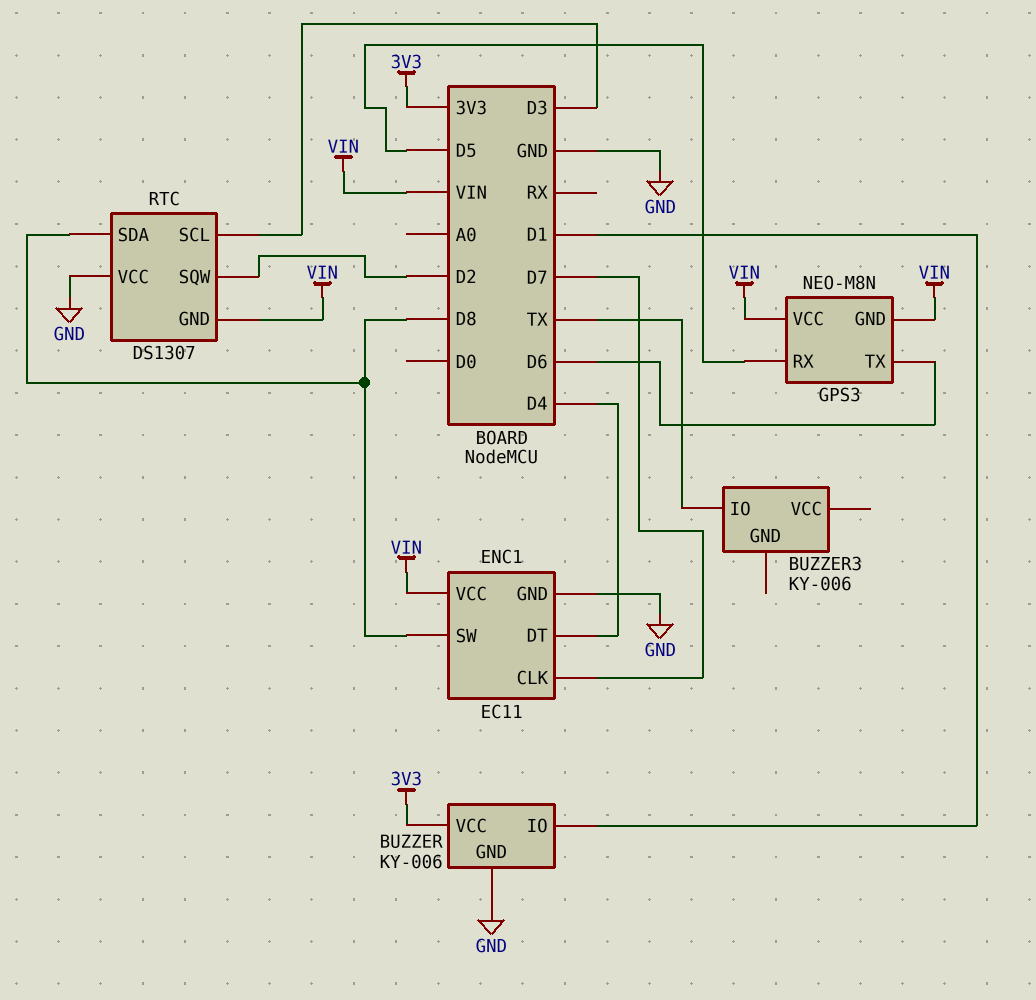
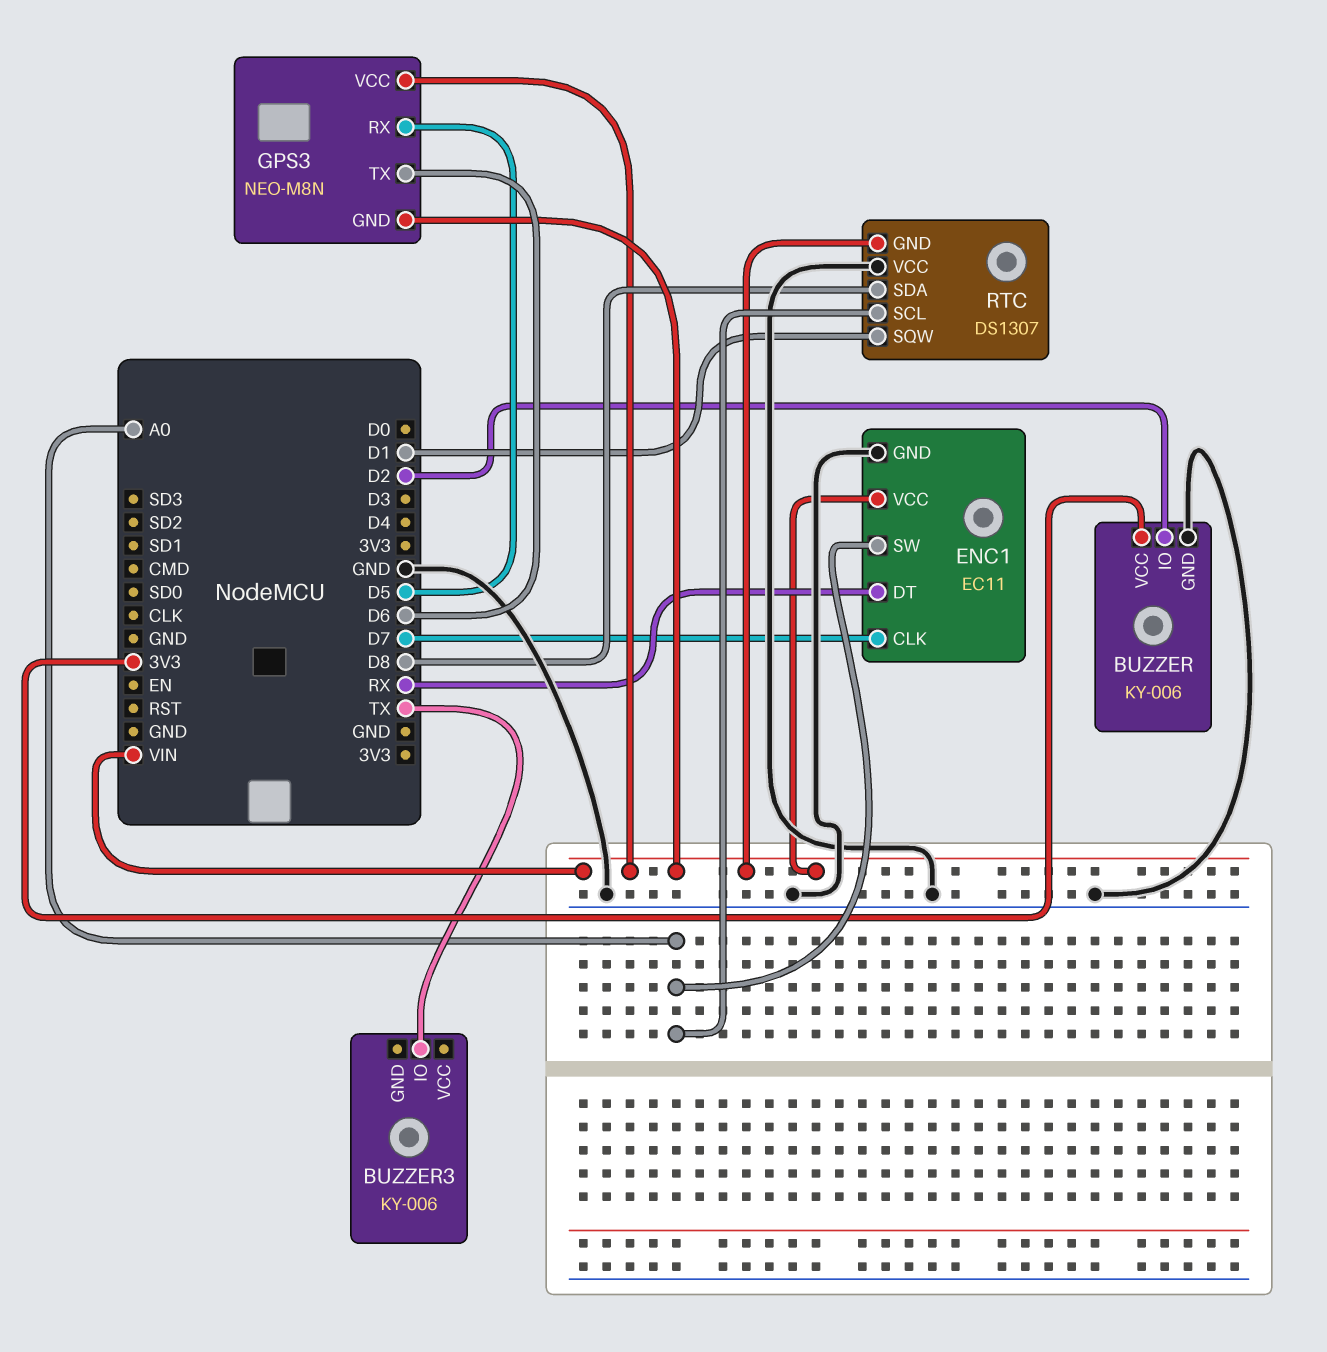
BUZZER pin IO: D1 -> D2
ENC1 pin DT: D4 -> RX
ENC1 pin SW: D8 -> A0
RTC pin SCL: D3 -> A0
RTC pin SQW: D2 -> D1

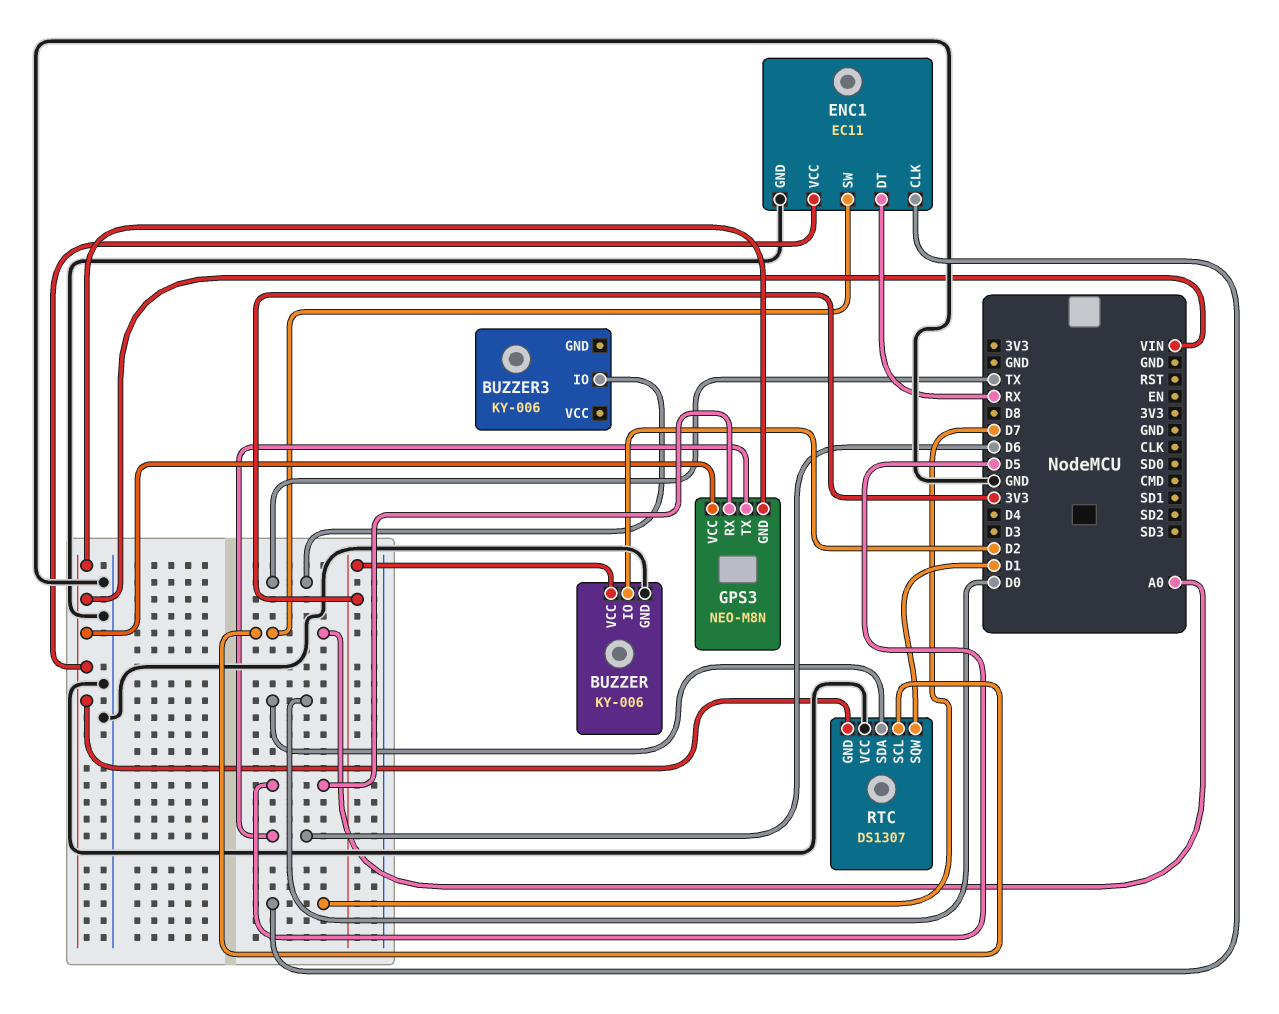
RTC pin SDA: D8 -> D0

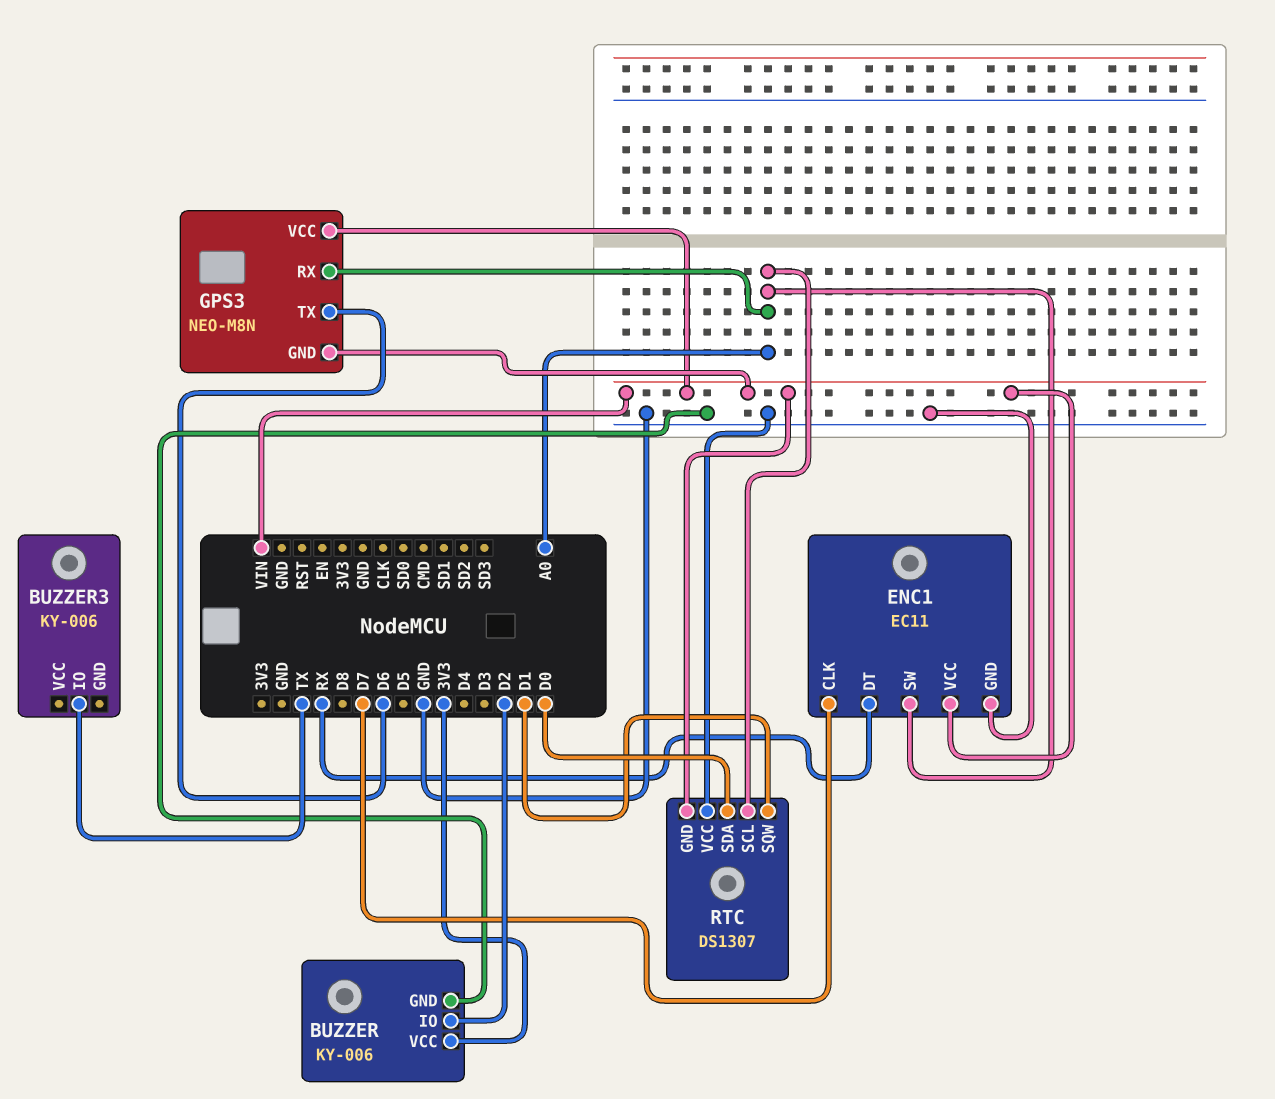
GPS3 pin RX: D5 -> A0

